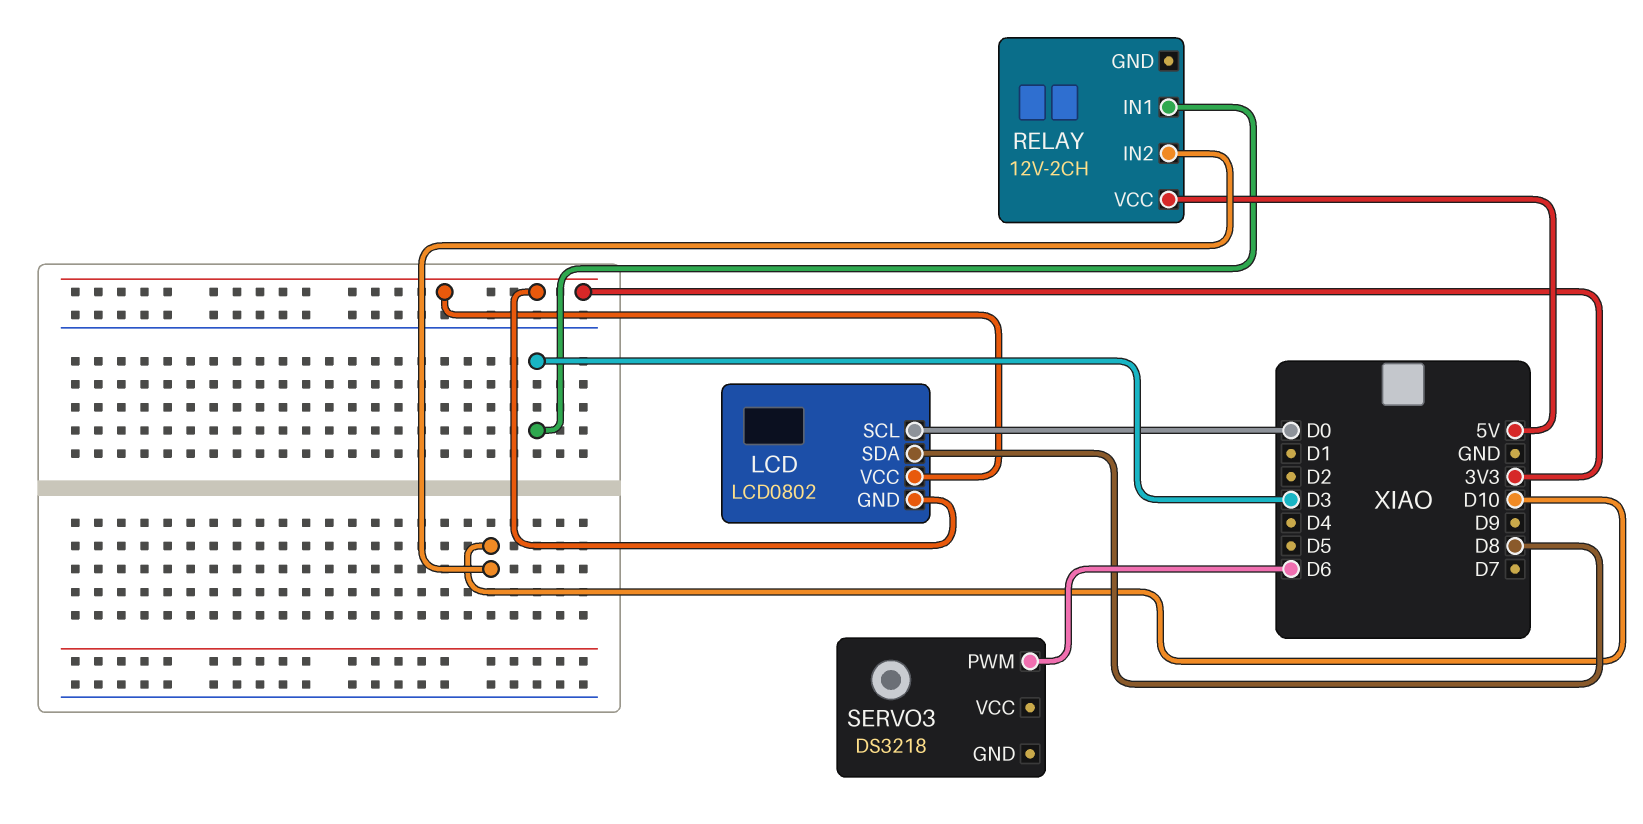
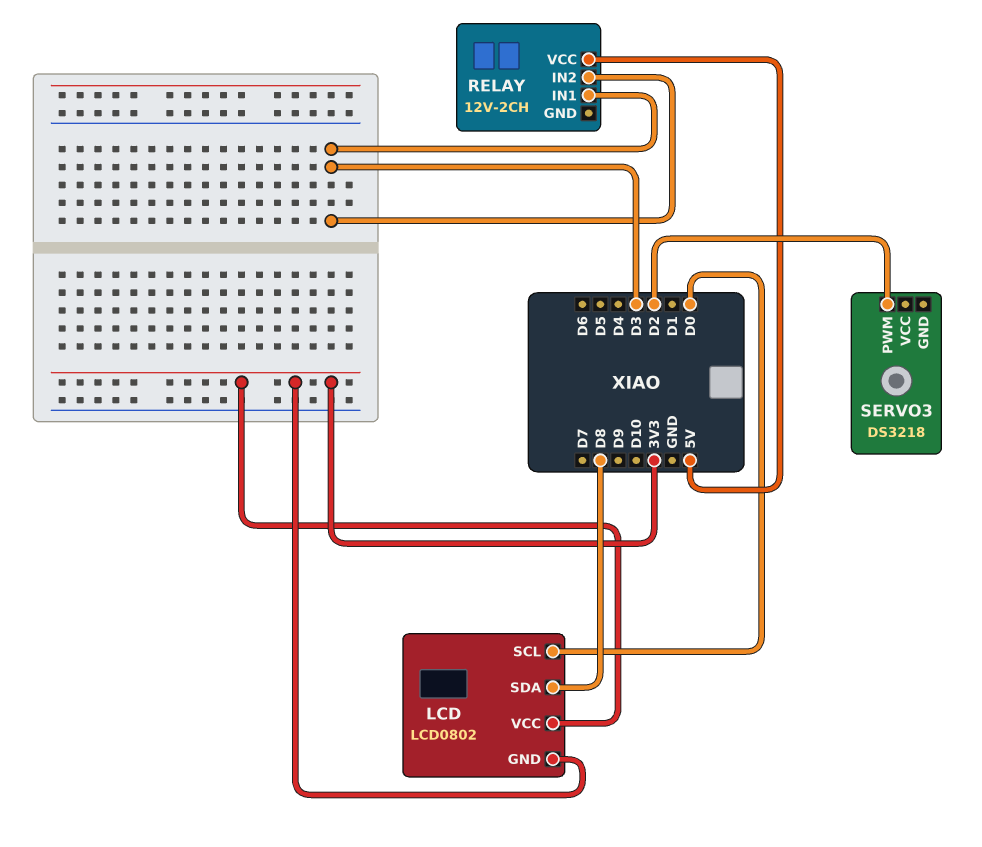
RELAY pin IN2: D10 -> D3
SERVO3 pin PWM: D6 -> D2

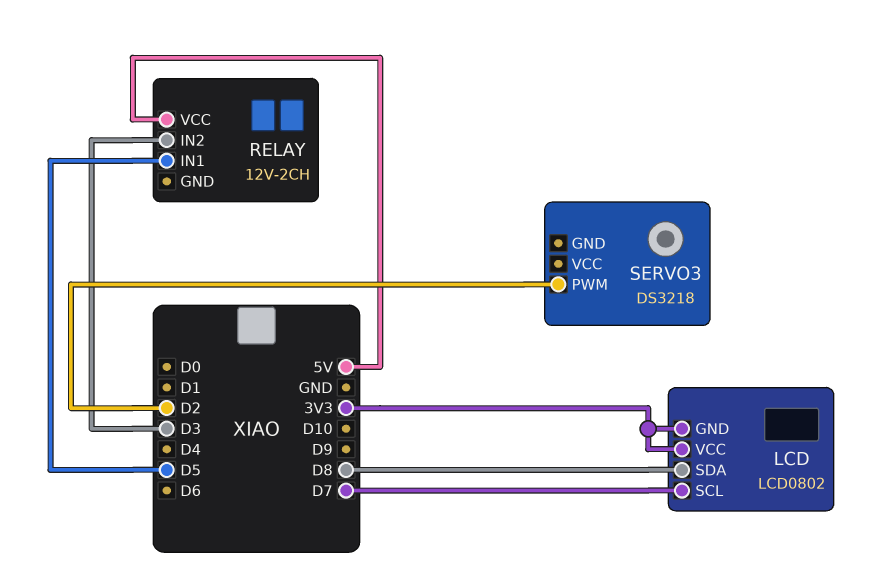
LCD pin SCL: D0 -> D7
RELAY pin IN1: D3 -> D5

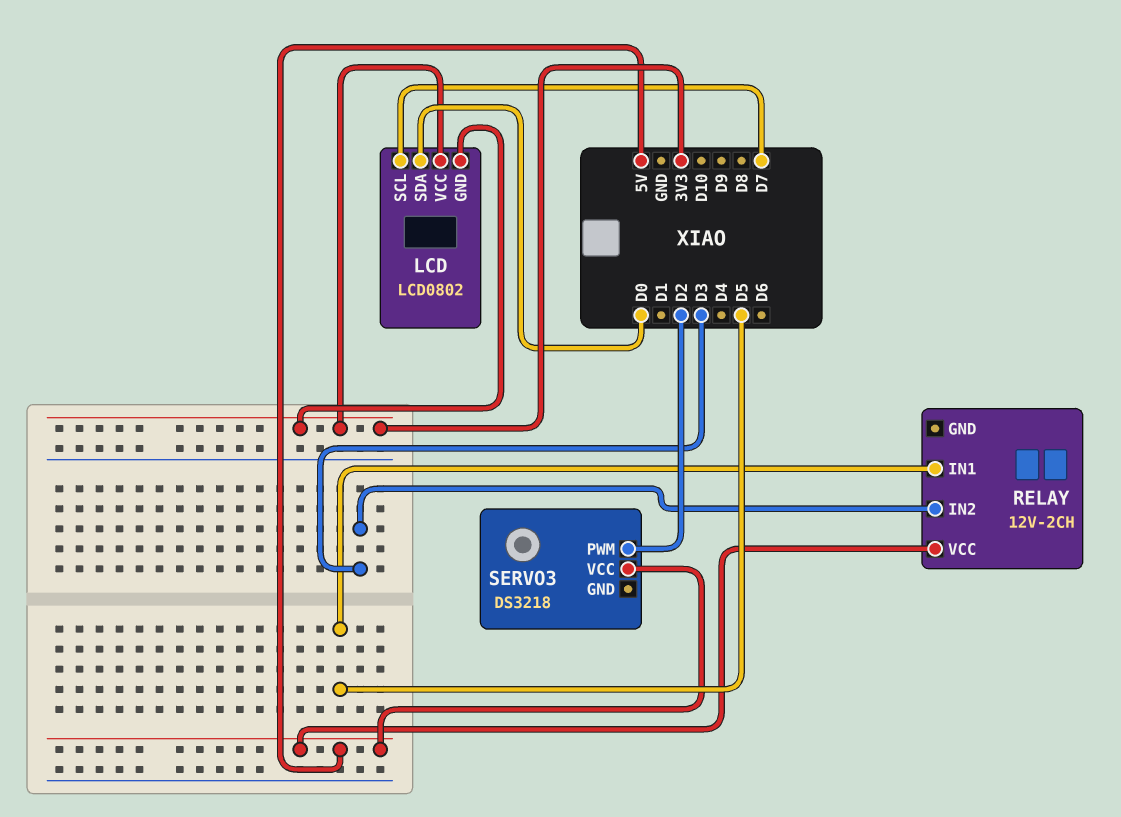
LCD pin SDA: D8 -> D0
SERVO3 pin VCC: none -> 5V

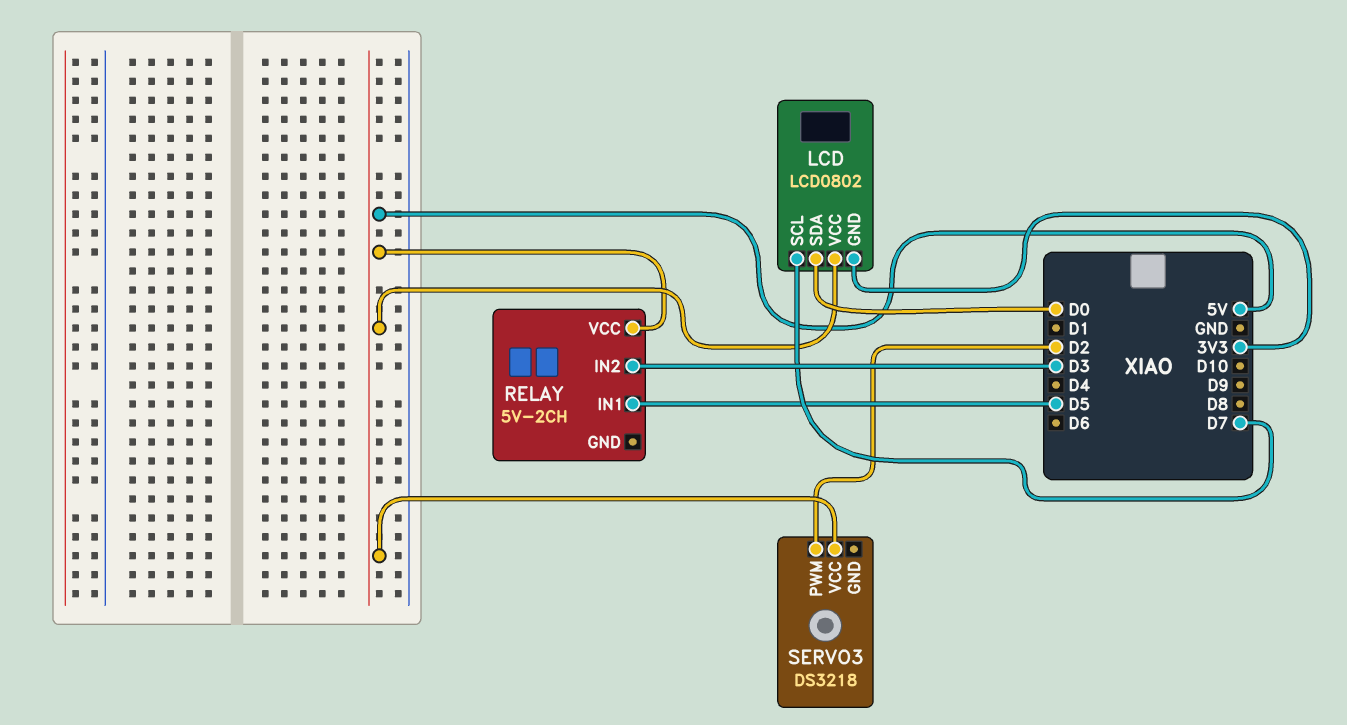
LCD pin VCC: 3V3 -> 5V
RELAY: 12V-2CH -> 5V-2CH

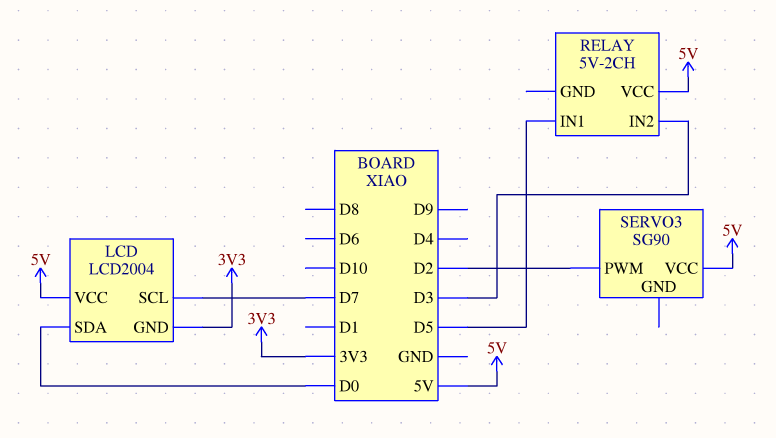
LCD: LCD0802 -> LCD2004
SERVO3: DS3218 -> SG90

